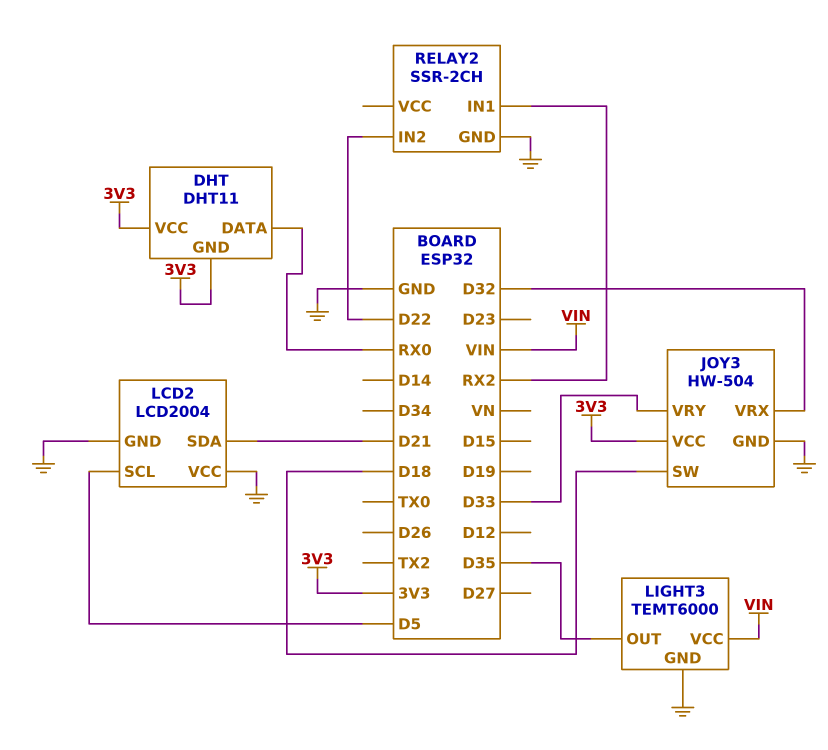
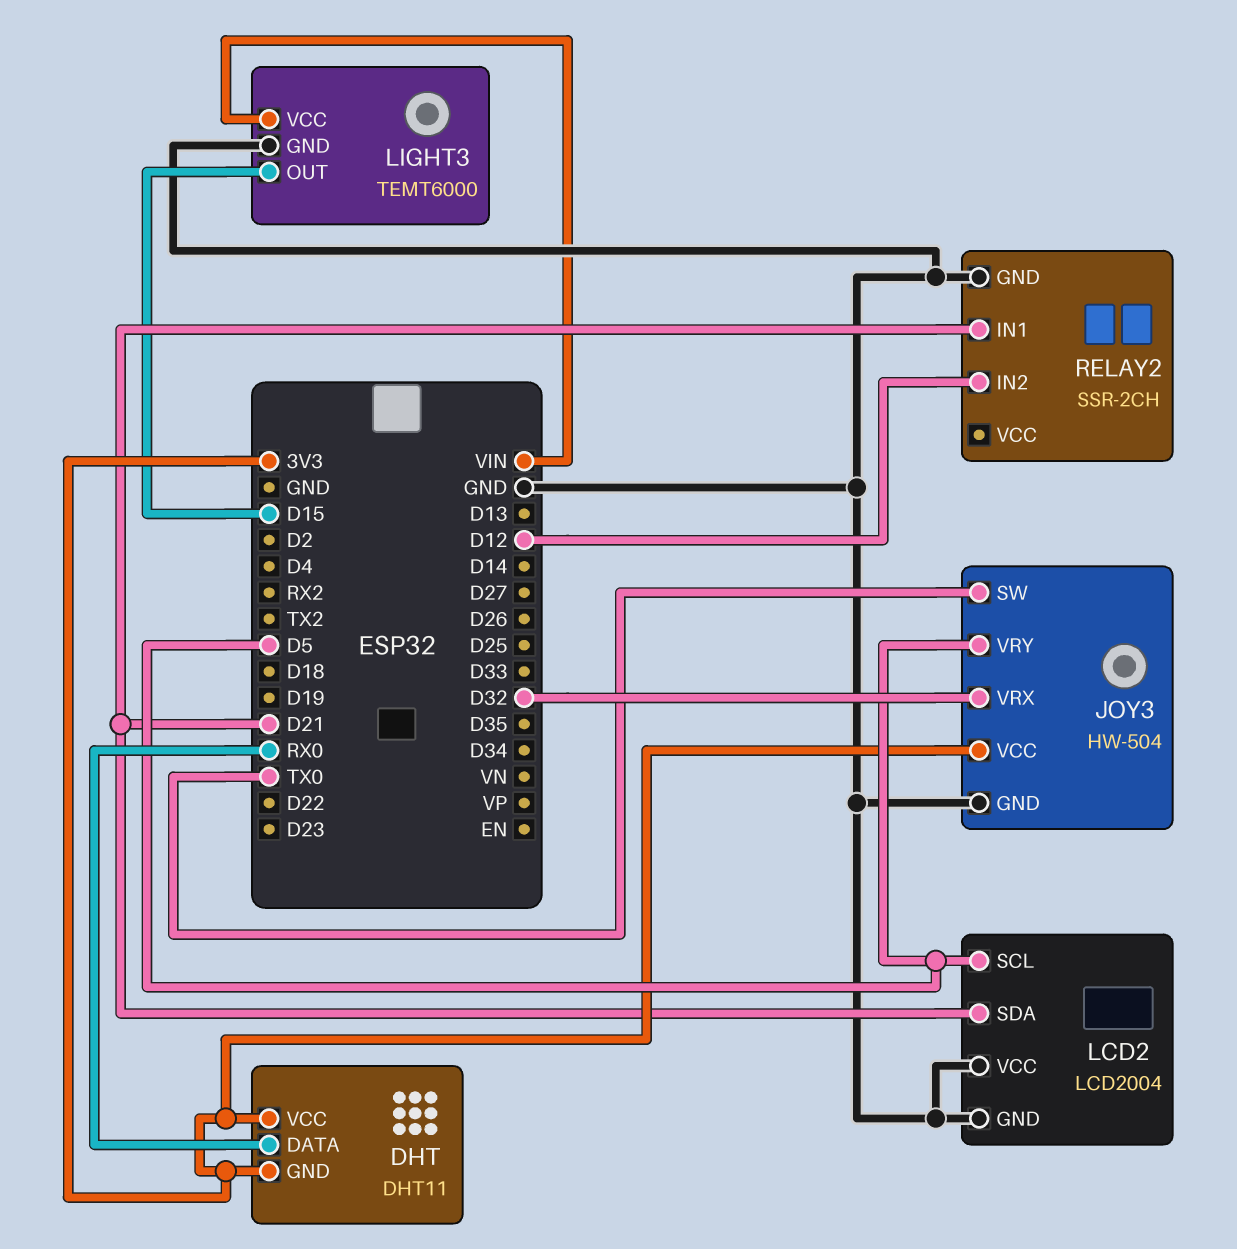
JOY3 pin SW: D18 -> TX0
JOY3 pin VRY: D33 -> D5
LIGHT3 pin OUT: D35 -> D15
RELAY2 pin IN1: RX2 -> D21
RELAY2 pin IN2: D22 -> D12

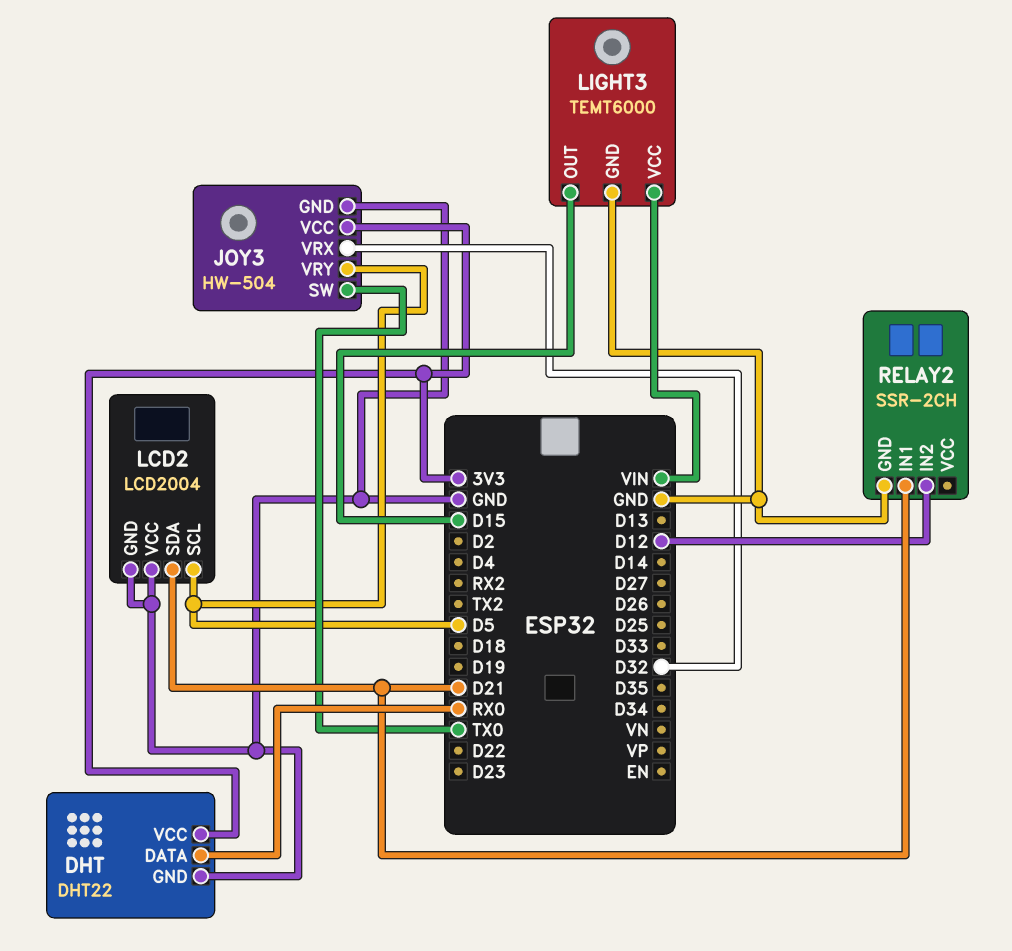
DHT: DHT11 -> DHT22
DHT pin GND: 3V3 -> GND

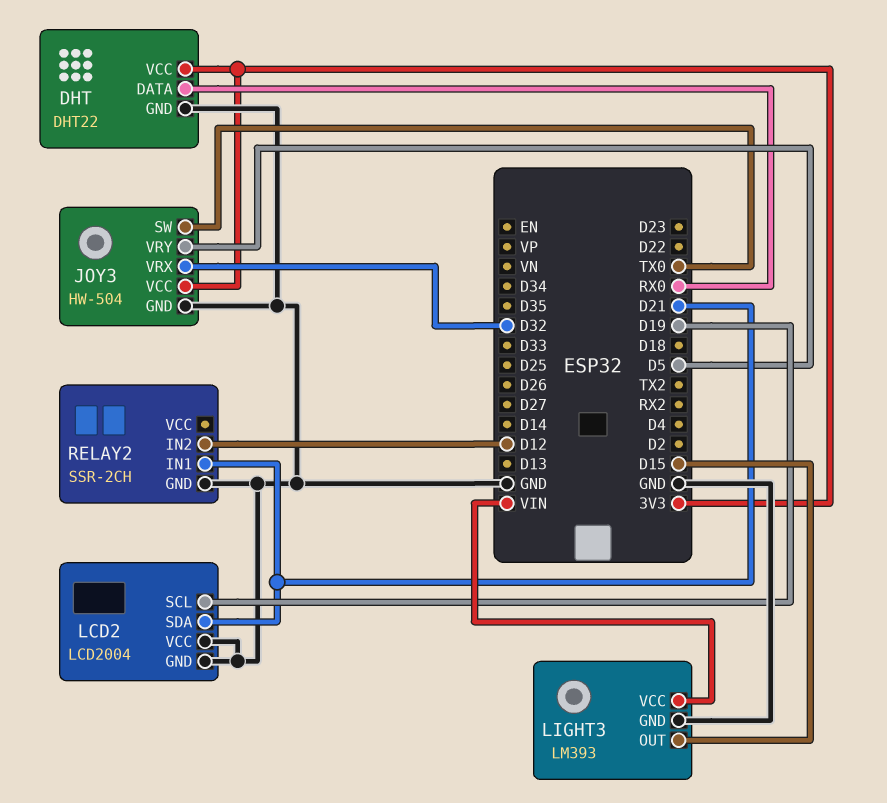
LCD2 pin SCL: D5 -> D19
LIGHT3: TEMT6000 -> LM393

